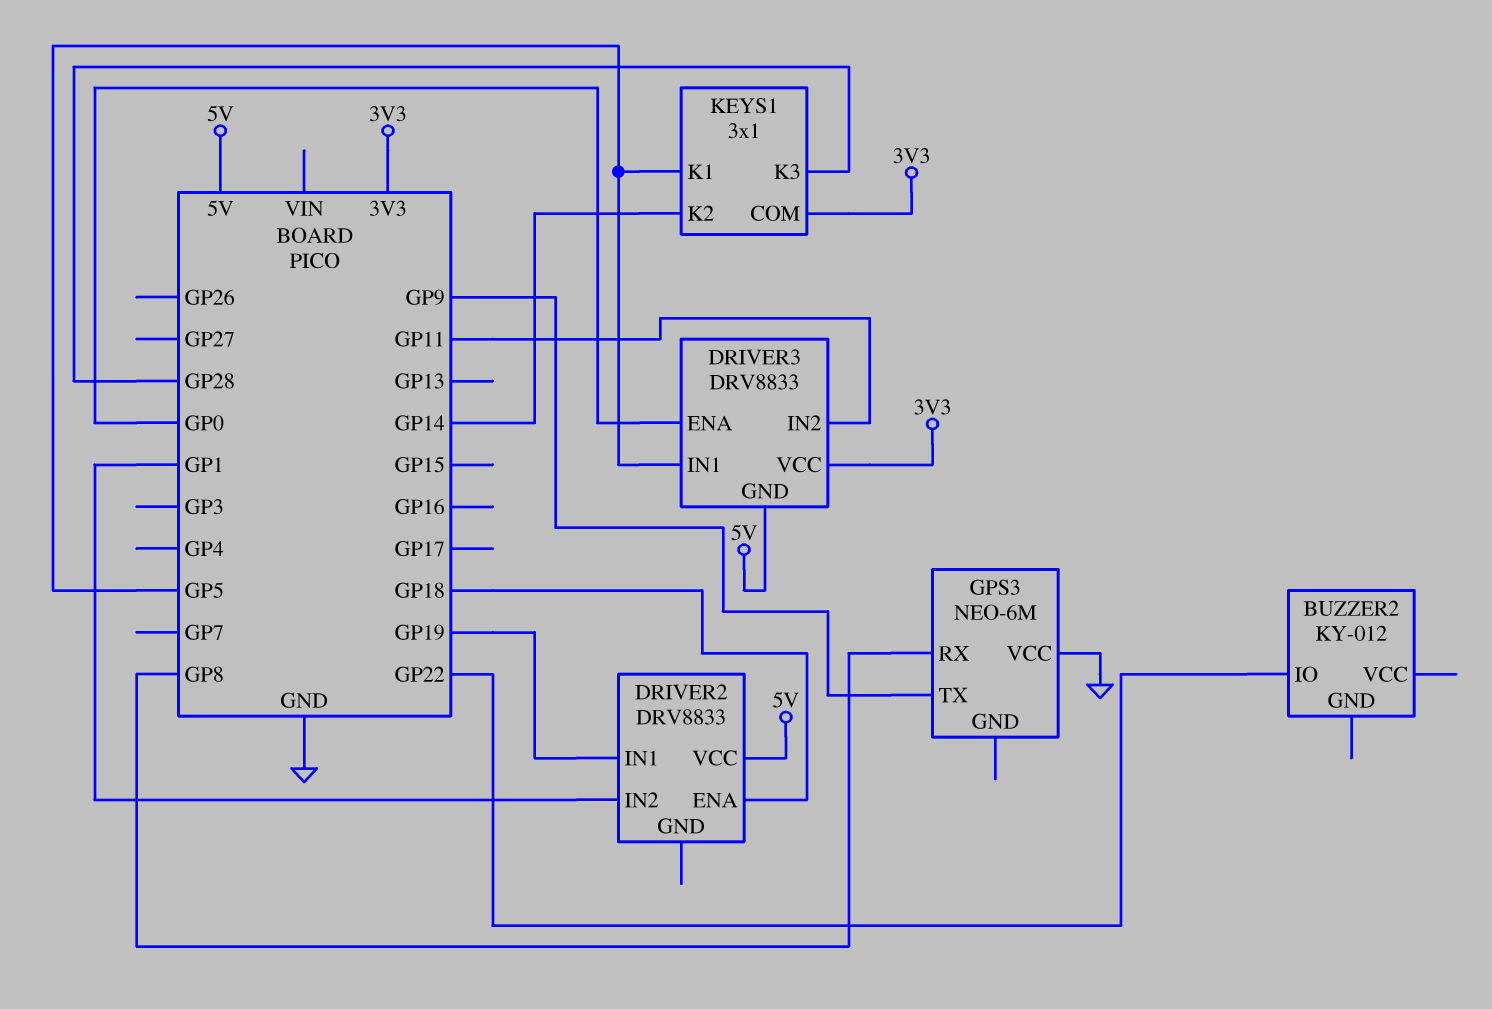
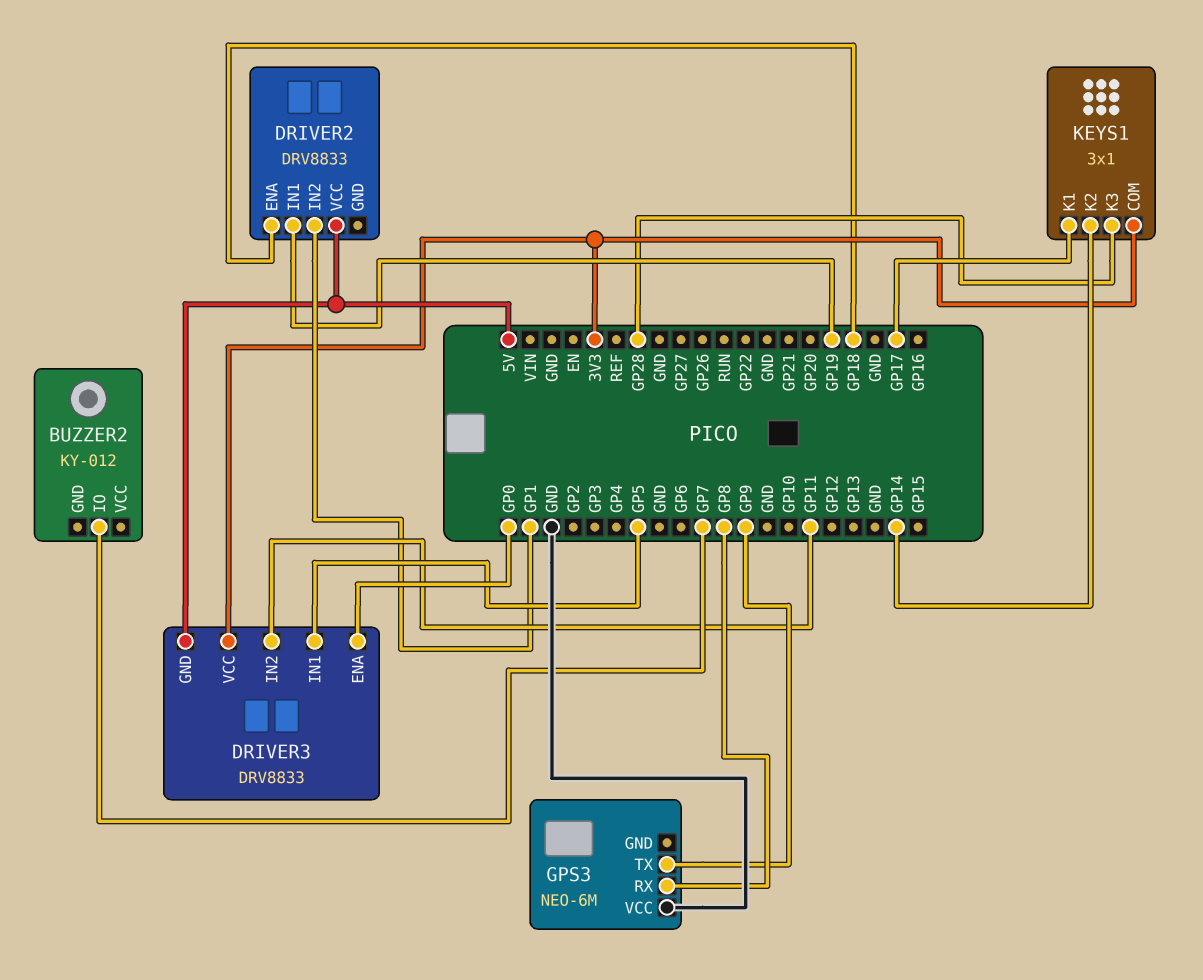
BUZZER2 pin IO: GP22 -> GP7
KEYS1 pin K1: GP5 -> GP17

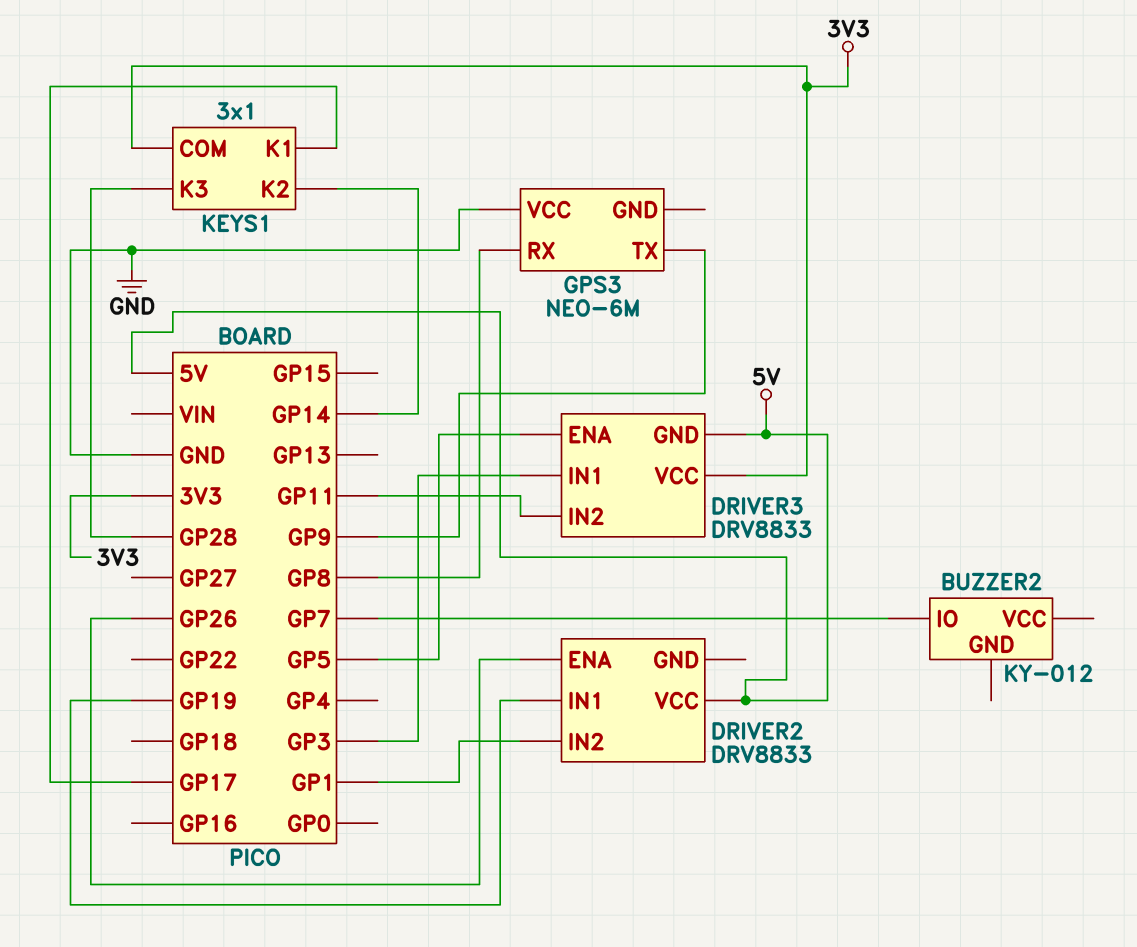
DRIVER2 pin ENA: GP18 -> GP26
DRIVER3 pin ENA: GP0 -> GP5
DRIVER3 pin IN1: GP5 -> GP3

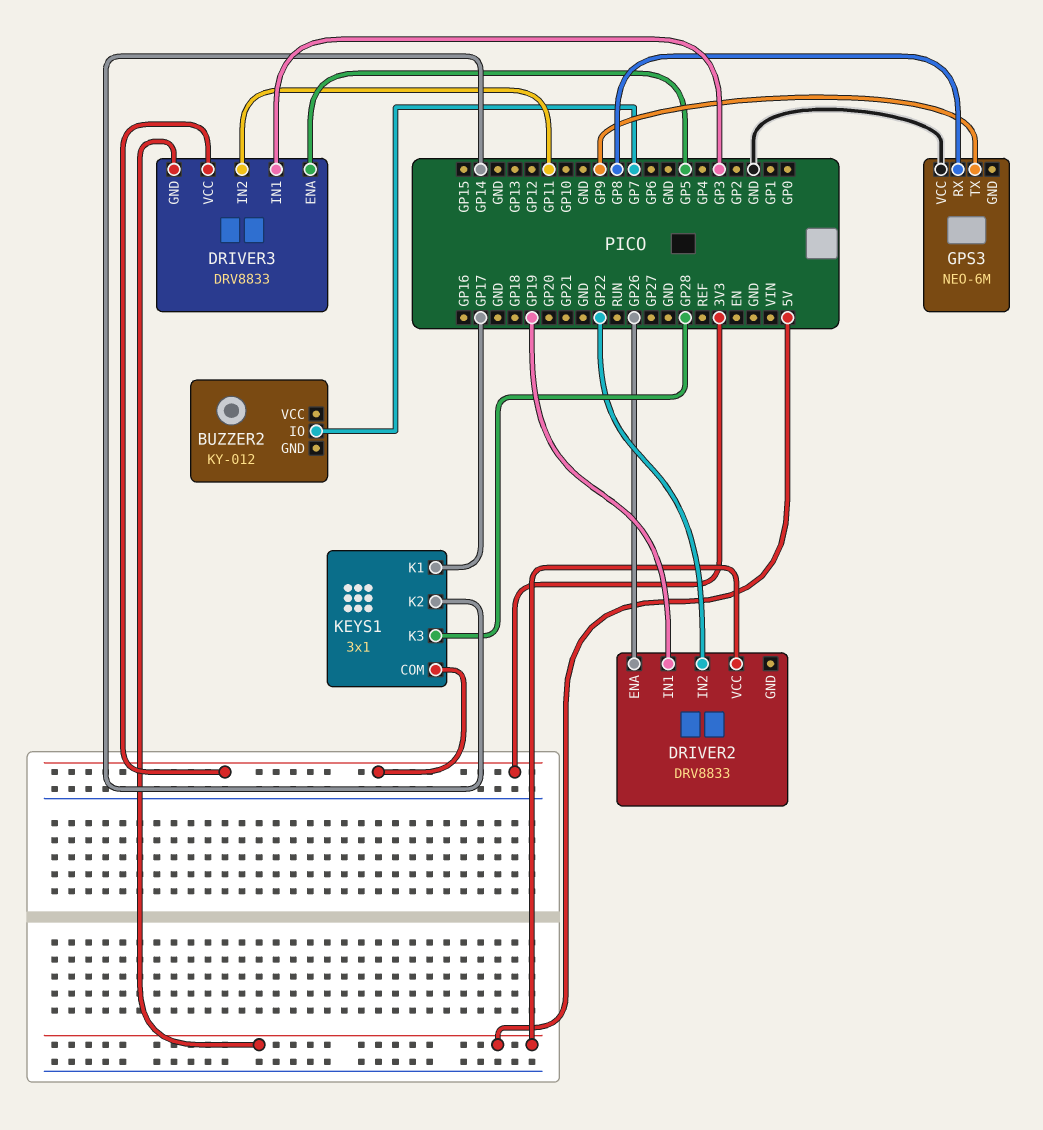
DRIVER2 pin IN2: GP1 -> GP22

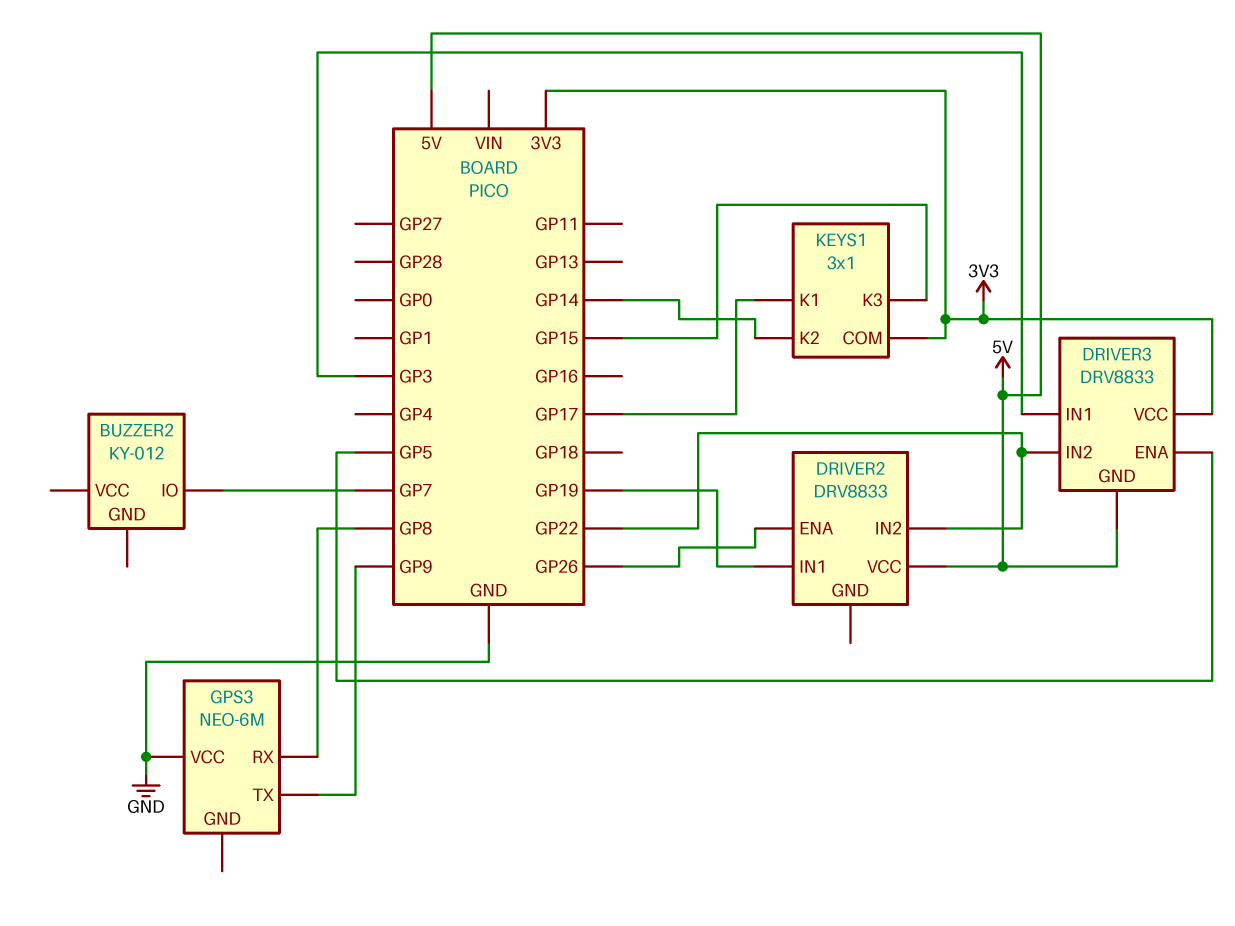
DRIVER3 pin IN2: GP11 -> GP22
KEYS1 pin K3: GP28 -> GP15

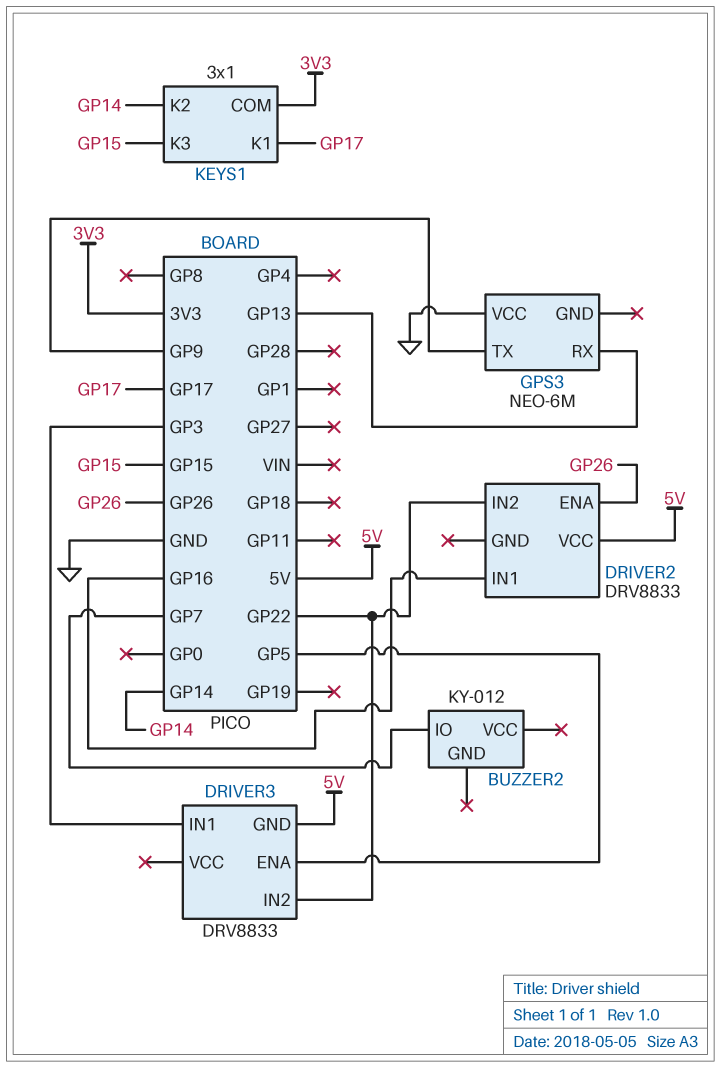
DRIVER2 pin IN1: GP19 -> GP16
DRIVER3 pin VCC: 3V3 -> none
GPS3 pin RX: GP8 -> GP13

